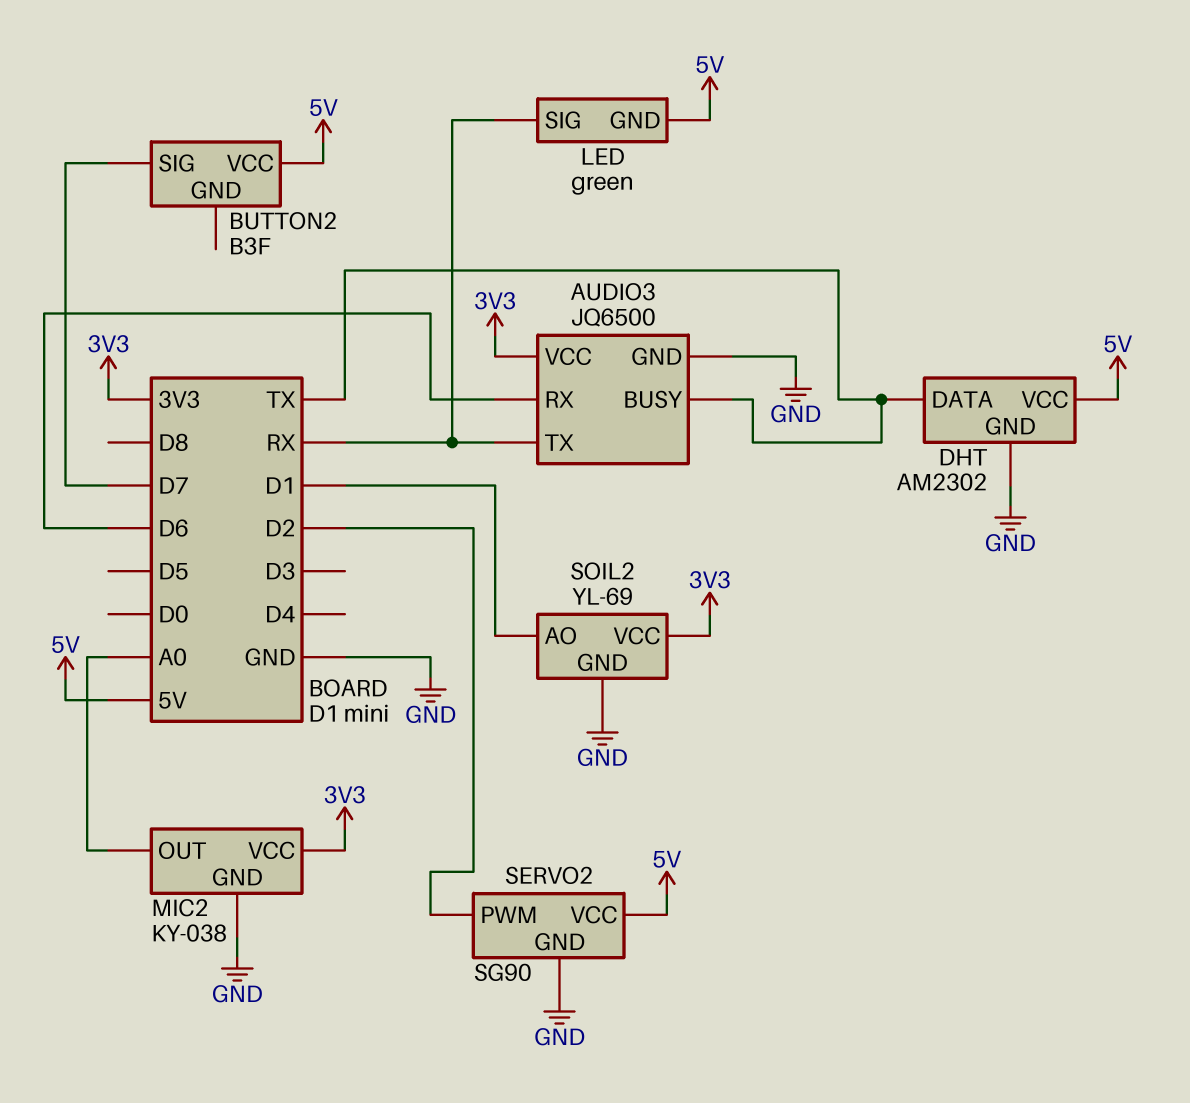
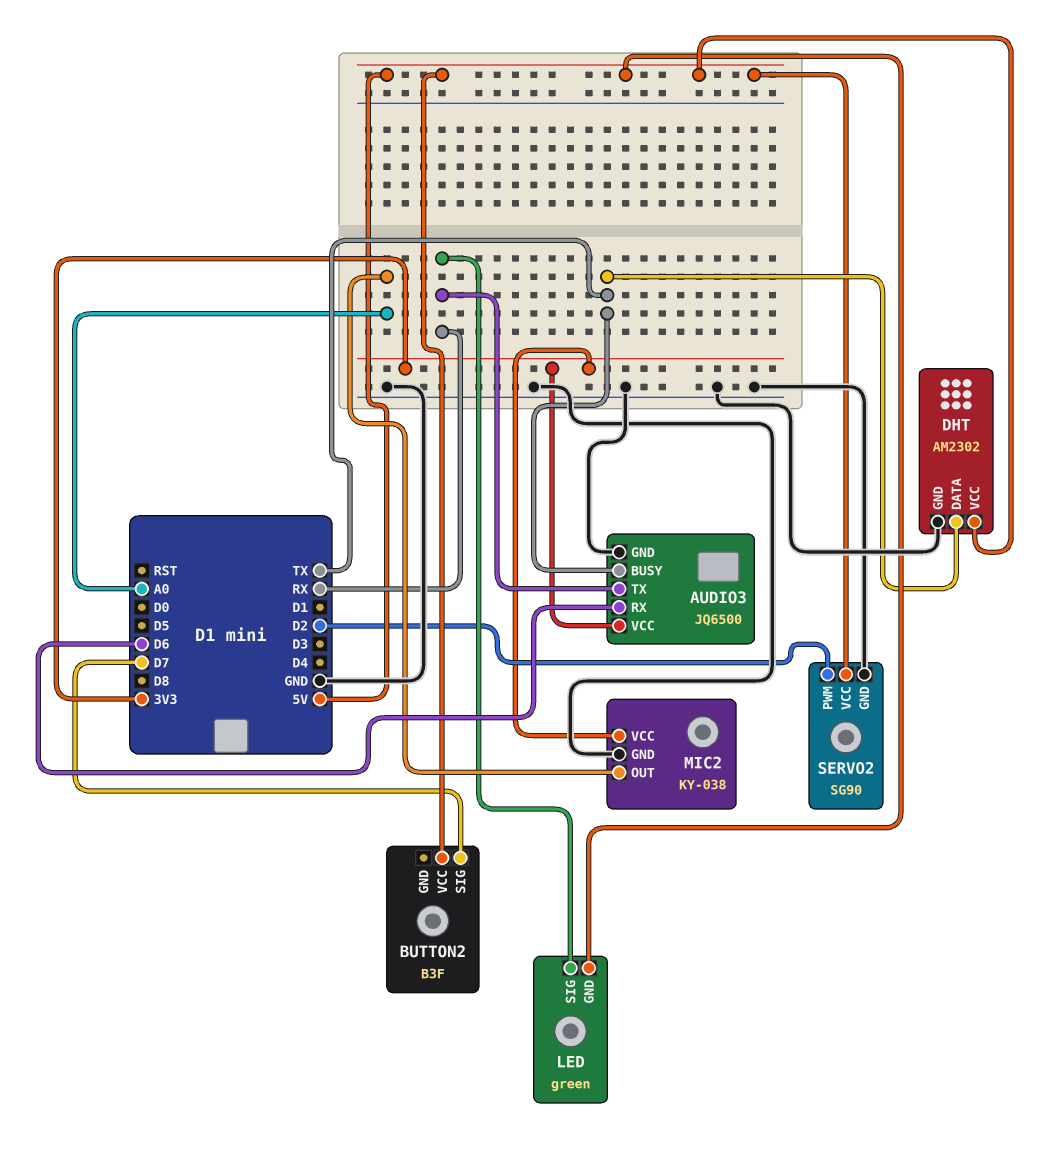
SOIL2: YL-69 -> none
SOIL2 pin AO: D1 -> none
SOIL2 pin GND: GND -> none
SOIL2 pin VCC: 3V3 -> none

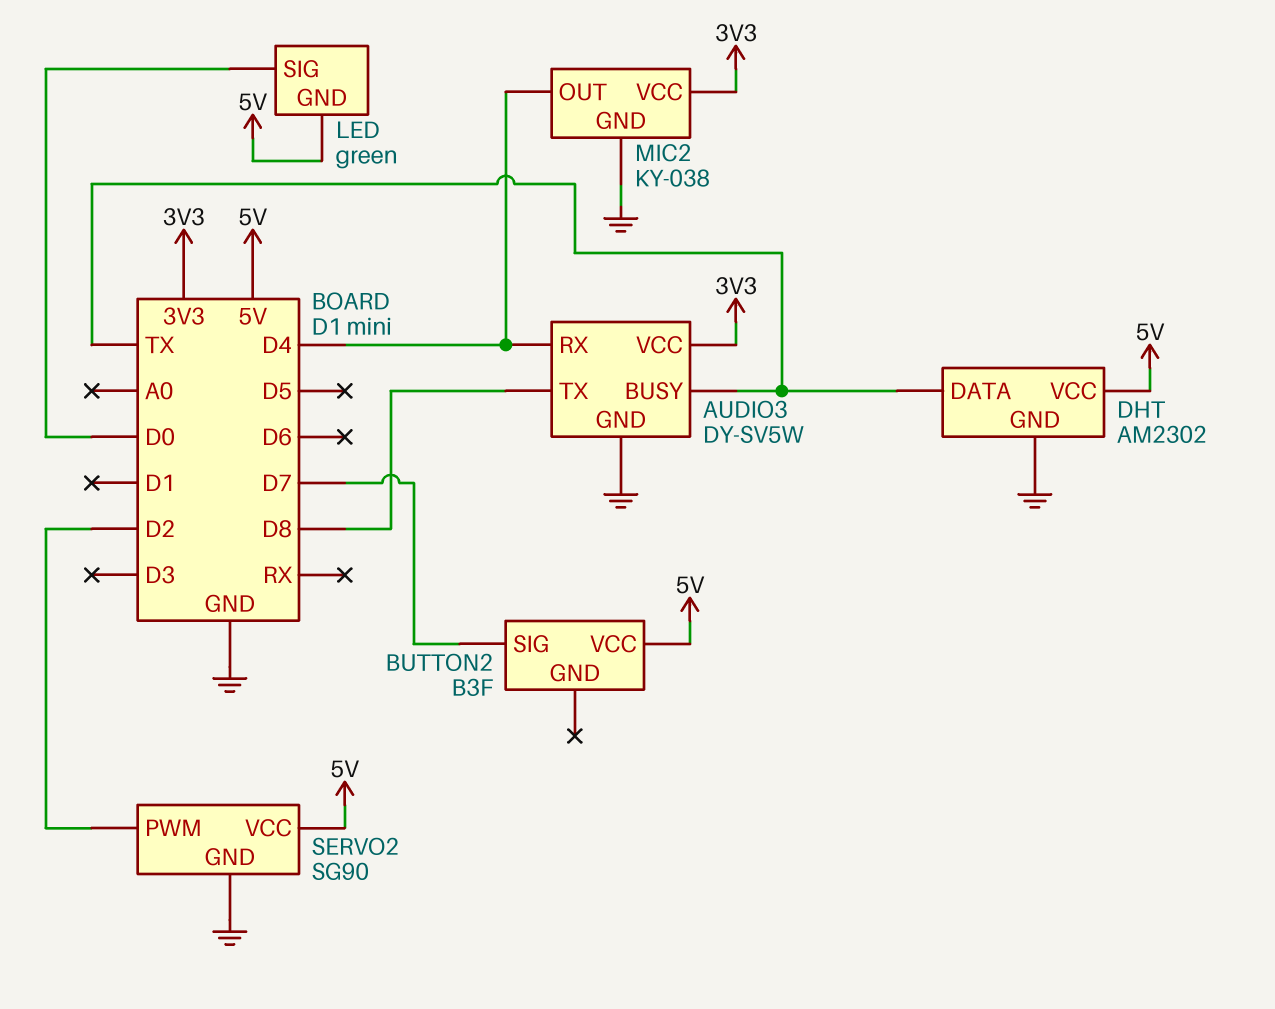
AUDIO3: JQ6500 -> DY-SV5W
AUDIO3 pin RX: D6 -> D4
AUDIO3 pin TX: RX -> D8
LED pin SIG: RX -> D0
MIC2 pin OUT: A0 -> D4

